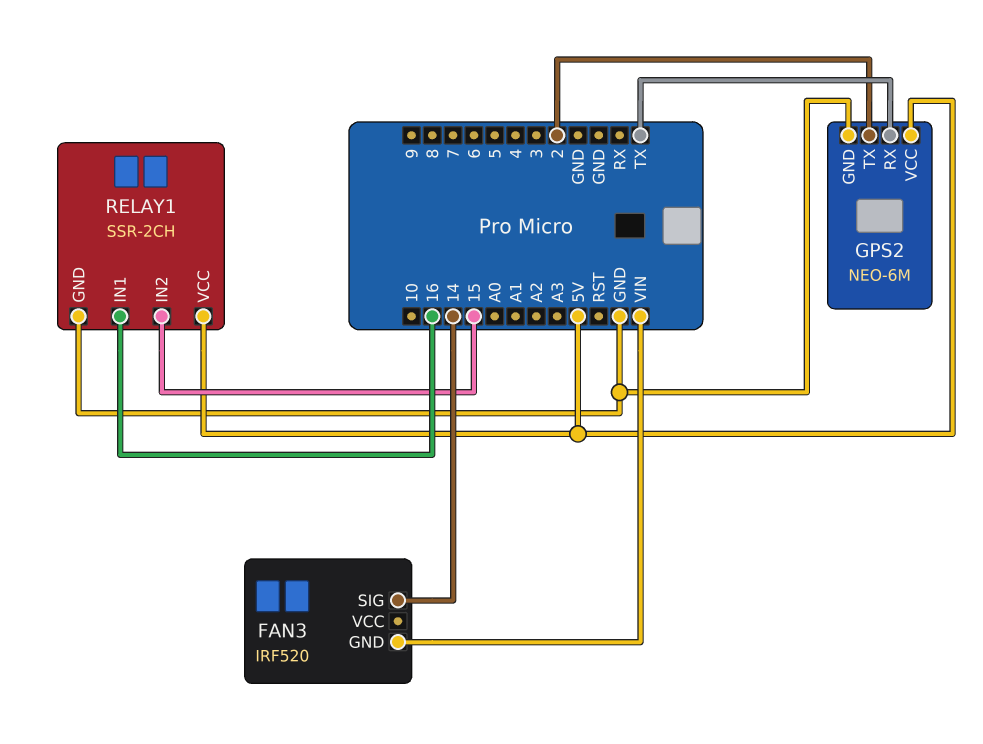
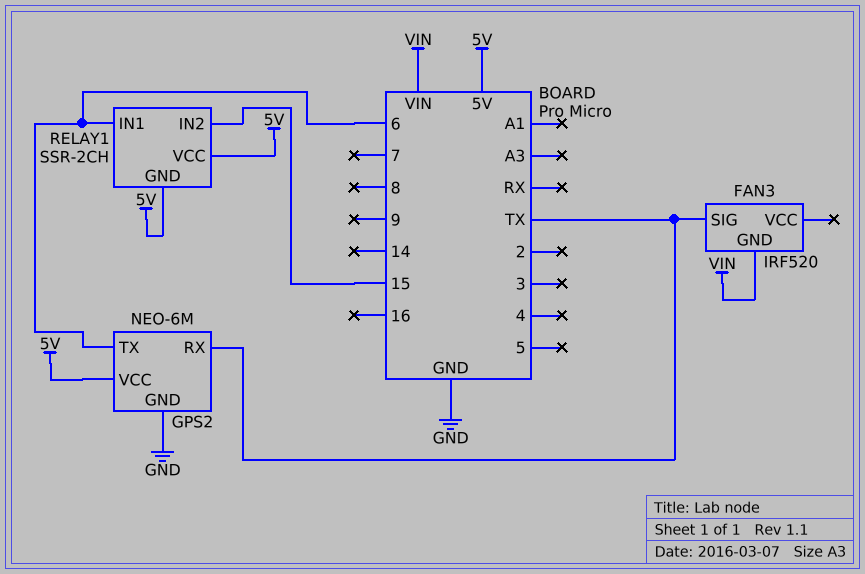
FAN3 pin SIG: 14 -> TX
GPS2 pin TX: 2 -> 6
RELAY1 pin GND: GND -> 5V
RELAY1 pin IN1: 16 -> 6

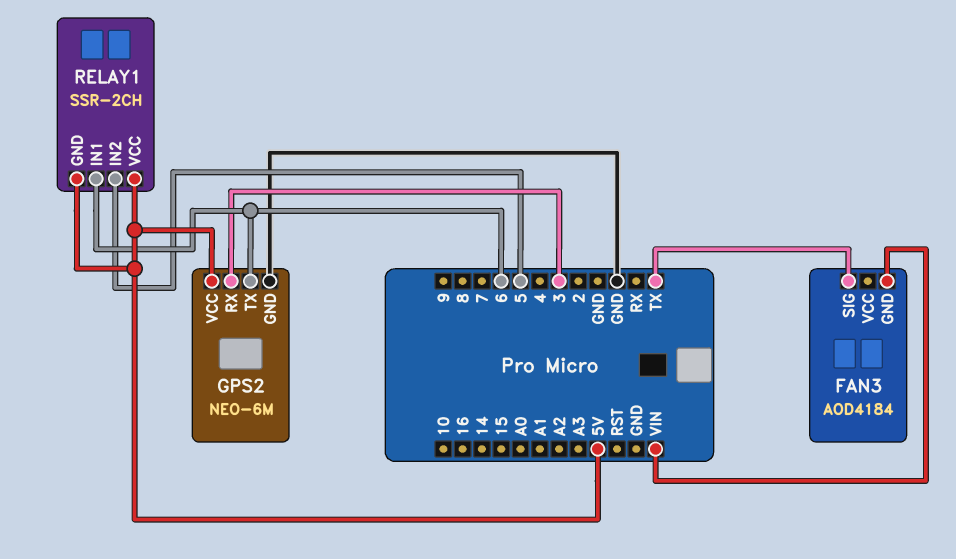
FAN3: IRF520 -> AOD4184
GPS2 pin RX: TX -> 3
RELAY1 pin IN2: 15 -> 5

